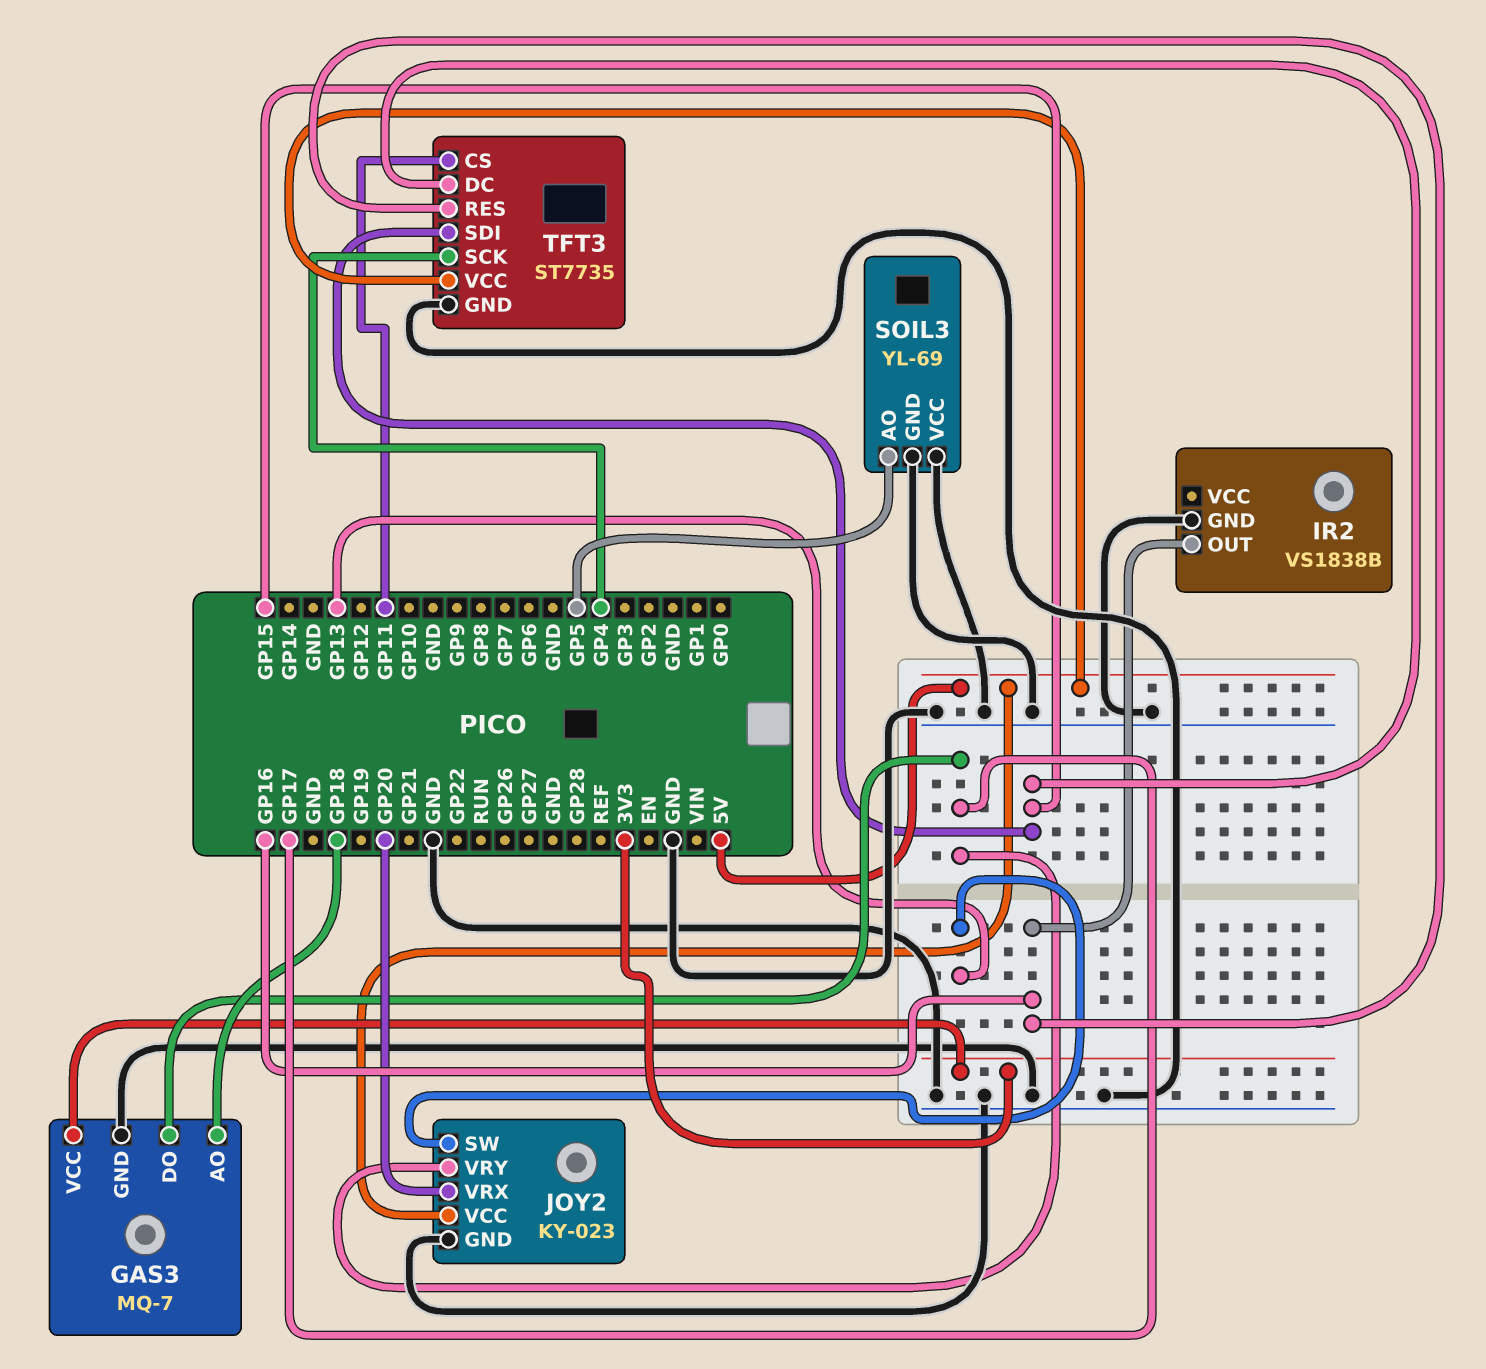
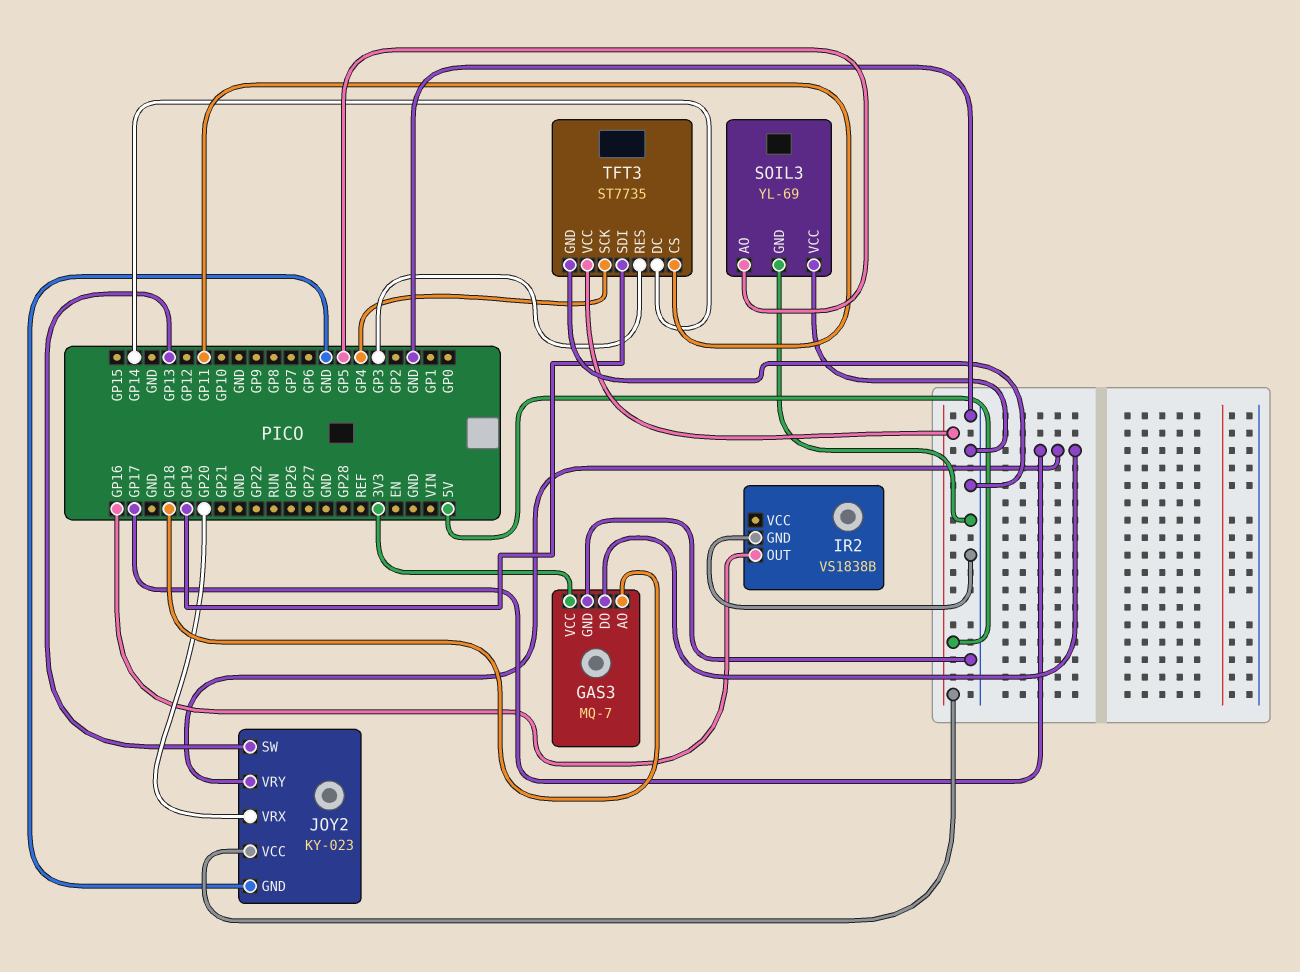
TFT3 pin DC: GP15 -> GP14
TFT3 pin RES: GP16 -> GP3
TFT3 pin SDI: GP15 -> GP19

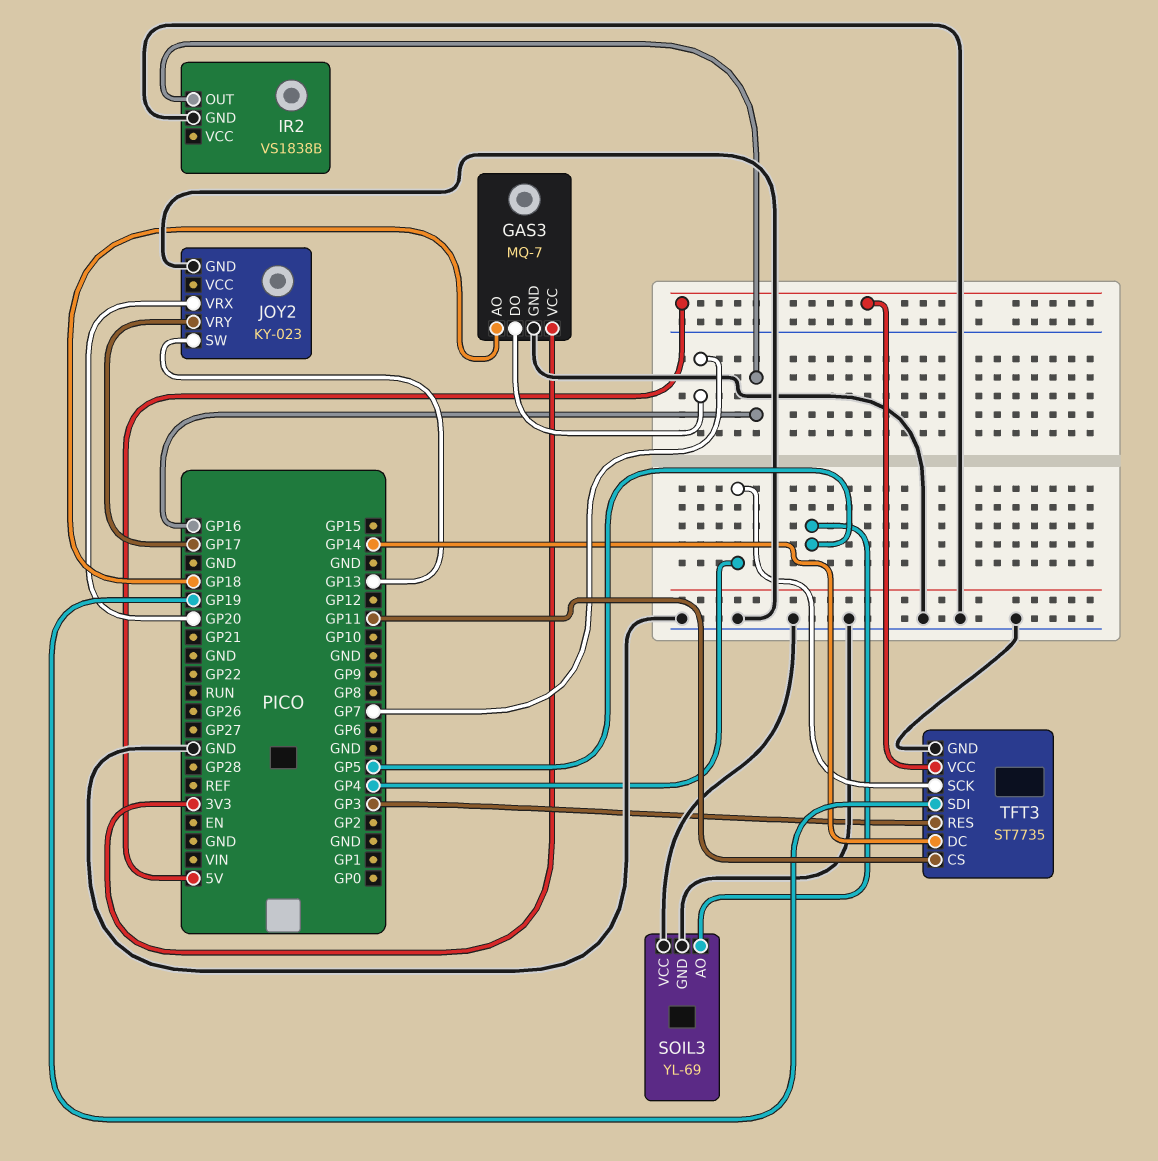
GAS3 pin DO: GP17 -> GP7
JOY2 pin VCC: 5V -> none

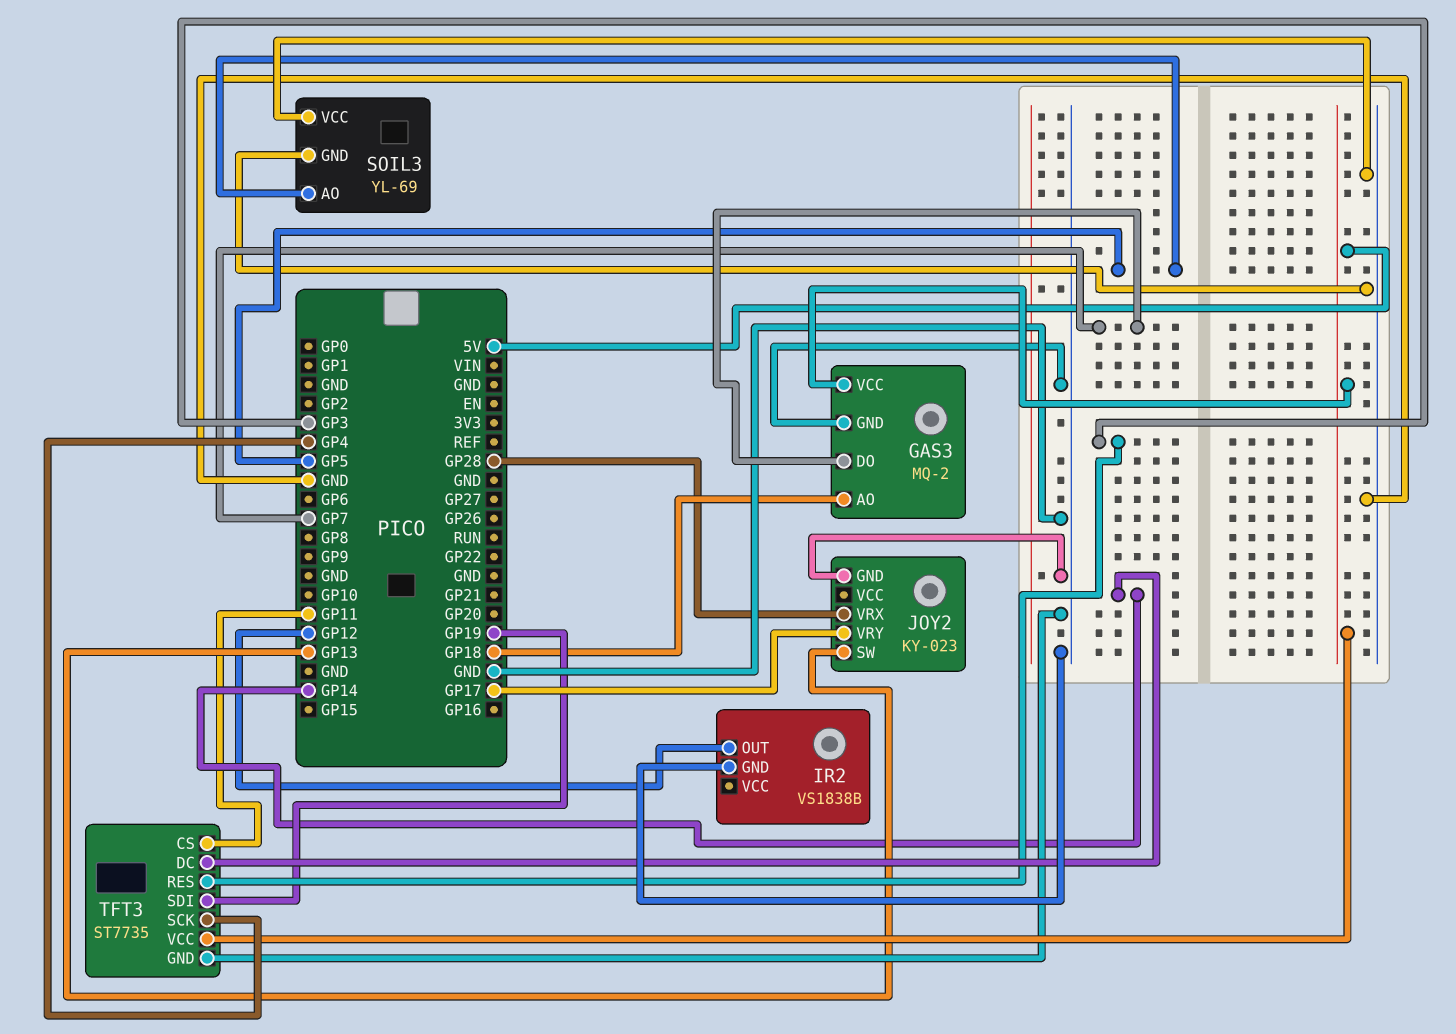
GAS3: MQ-7 -> MQ-2
GAS3 pin VCC: 3V3 -> 5V
IR2 pin OUT: GP16 -> GP12
JOY2 pin VRX: GP20 -> GP28

